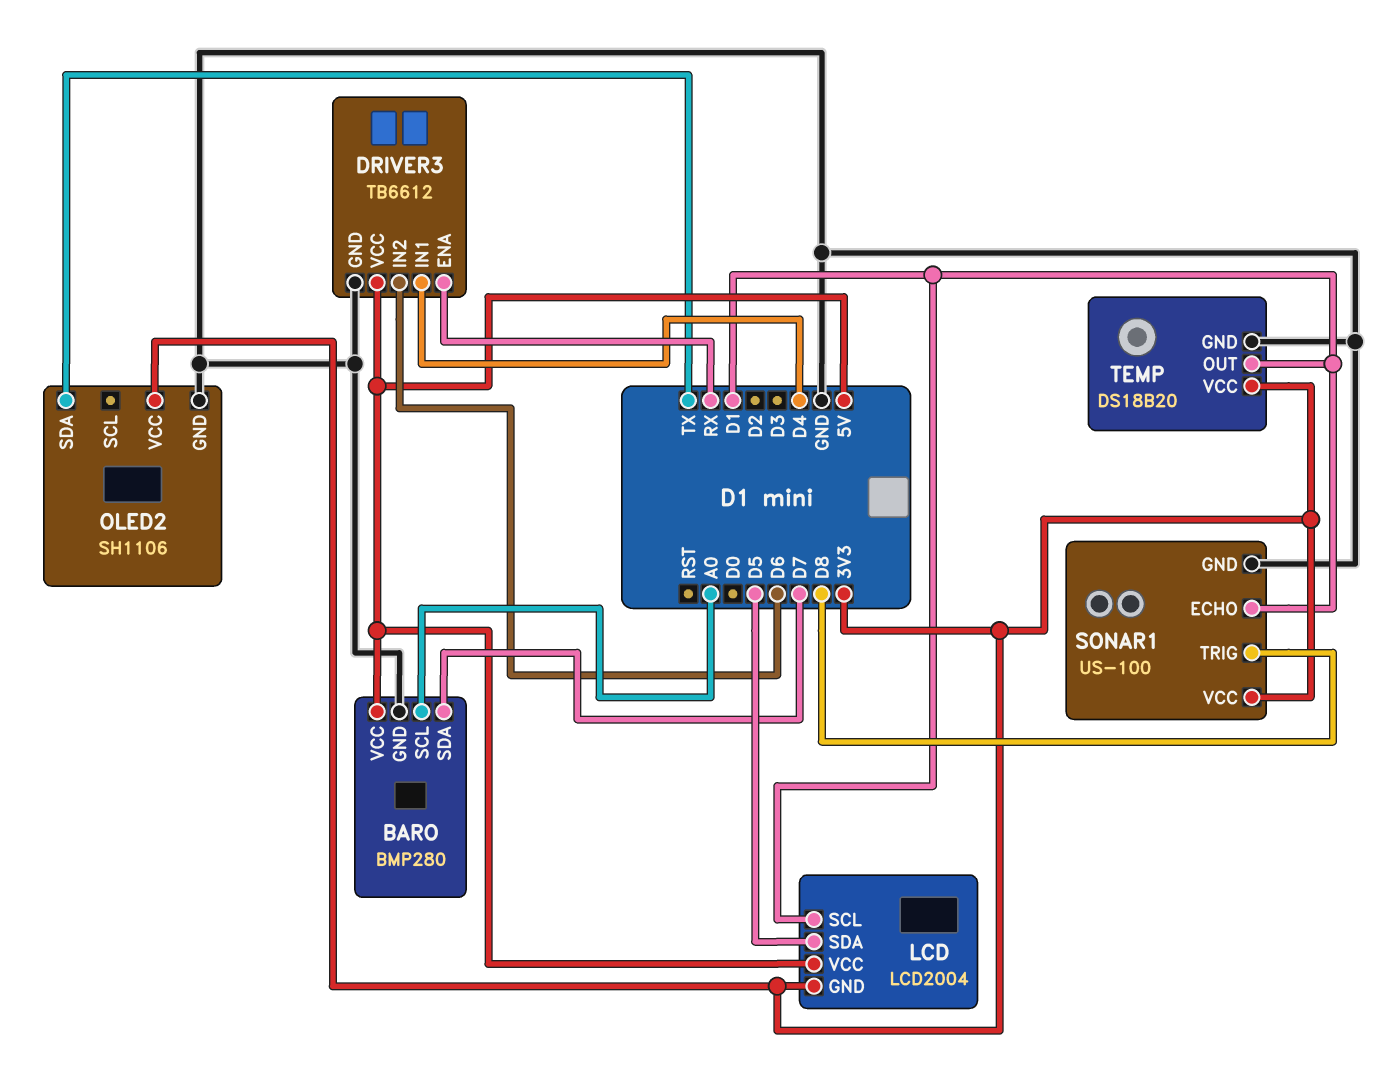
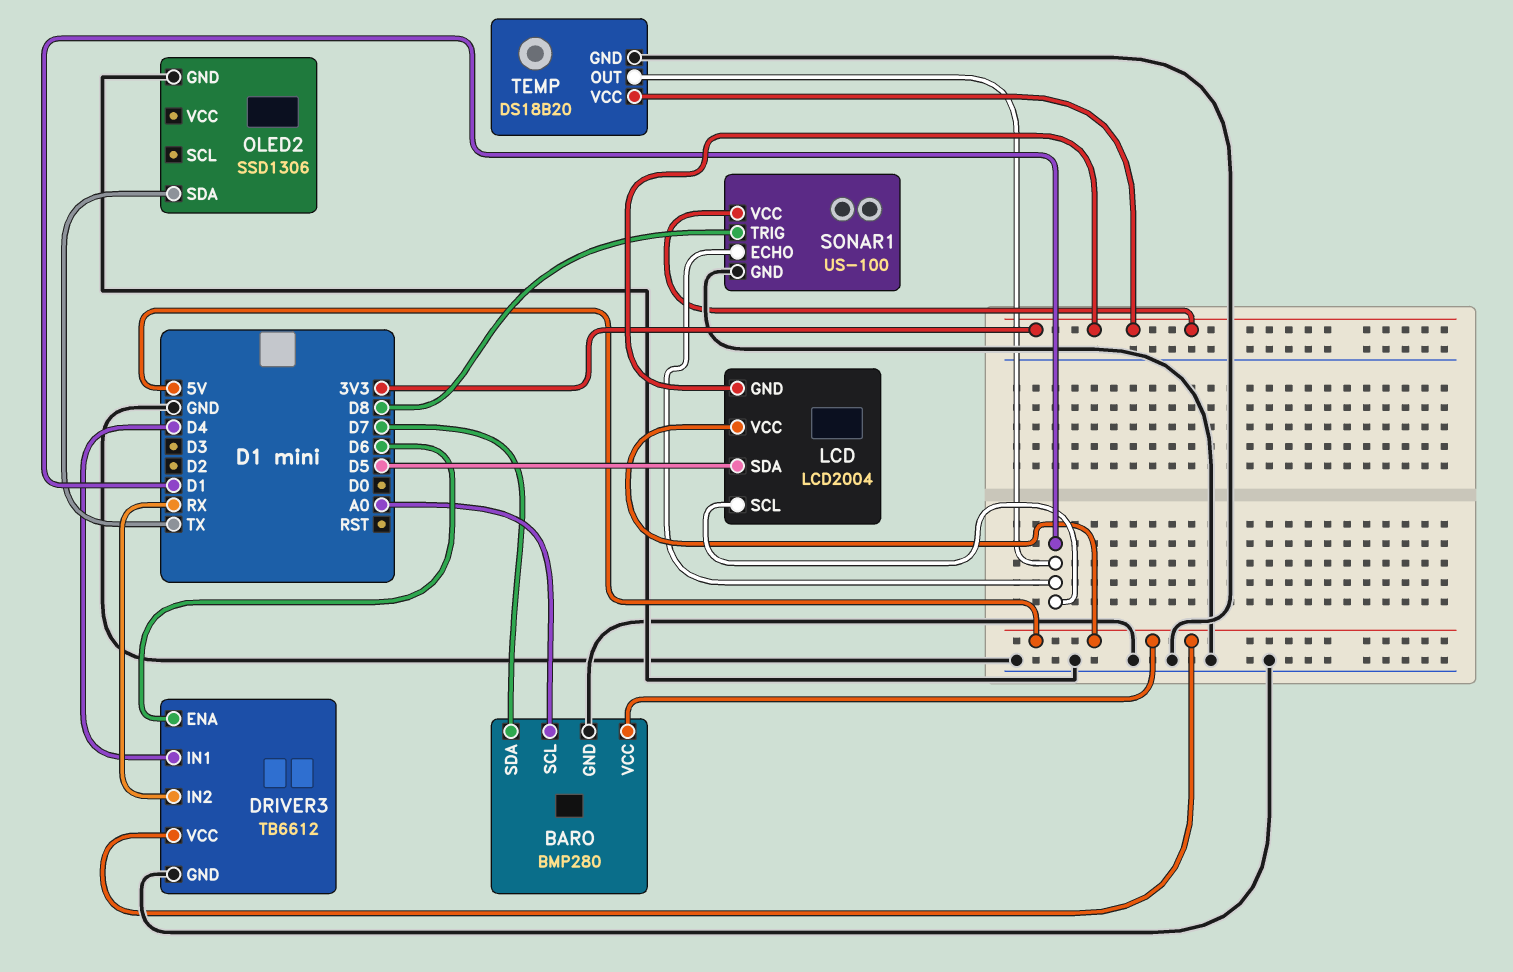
DRIVER3 pin ENA: RX -> D6
DRIVER3 pin IN2: D6 -> RX
OLED2: SH1106 -> SSD1306
OLED2 pin VCC: 3V3 -> none

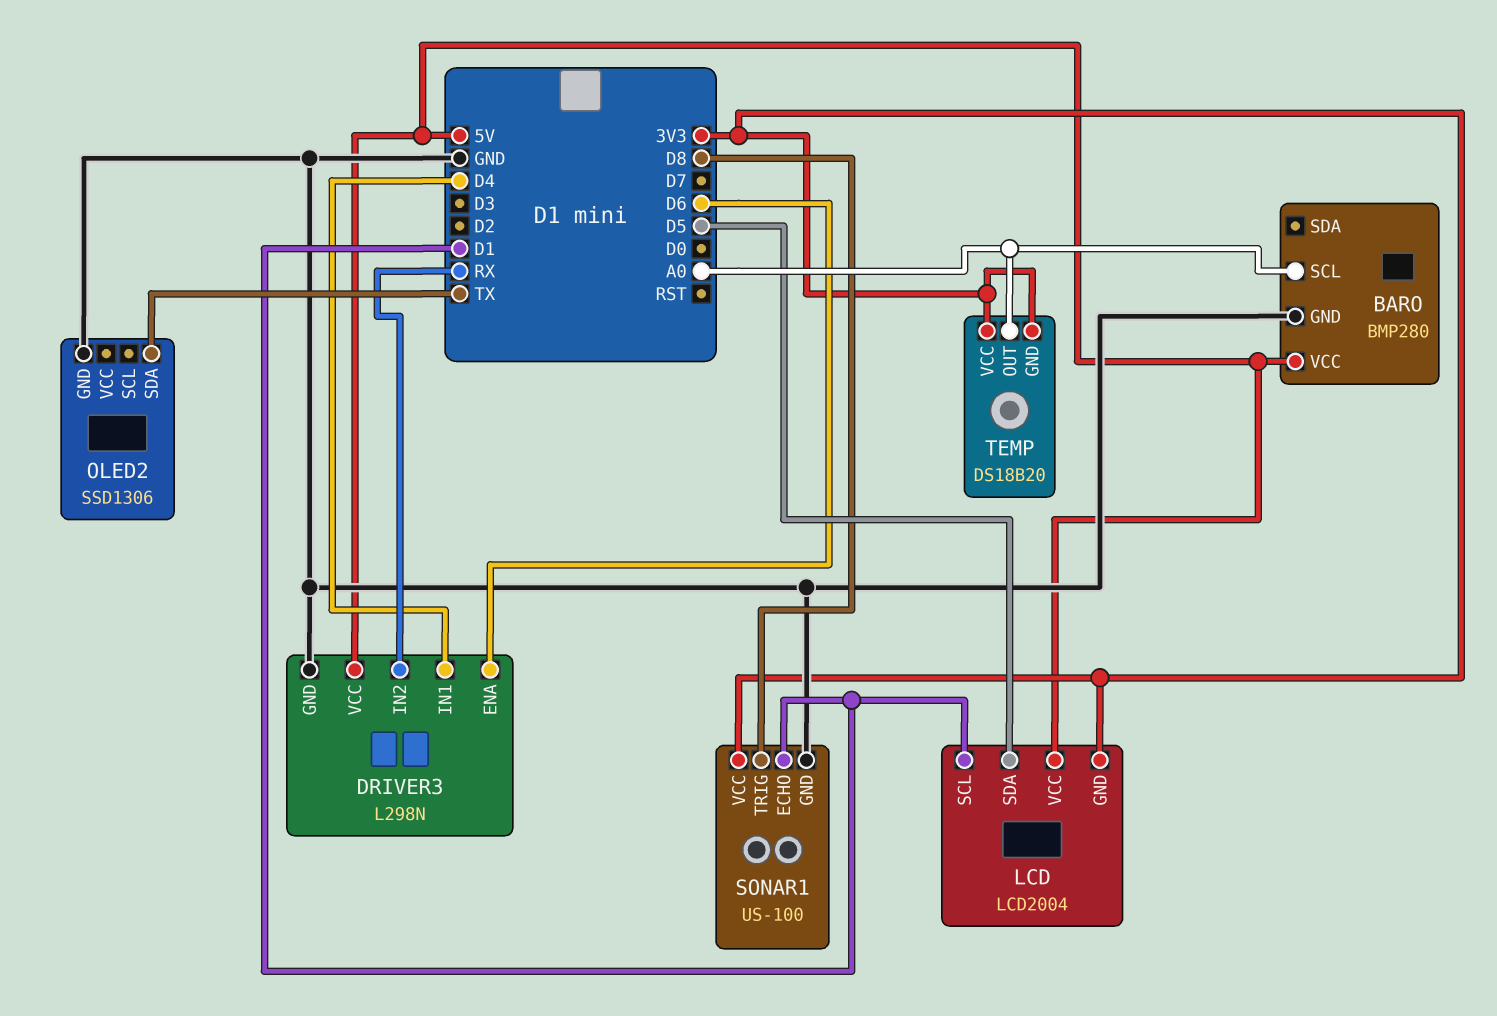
BARO pin SDA: D7 -> none
DRIVER3: TB6612 -> L298N
TEMP pin GND: GND -> 3V3
TEMP pin OUT: D1 -> A0

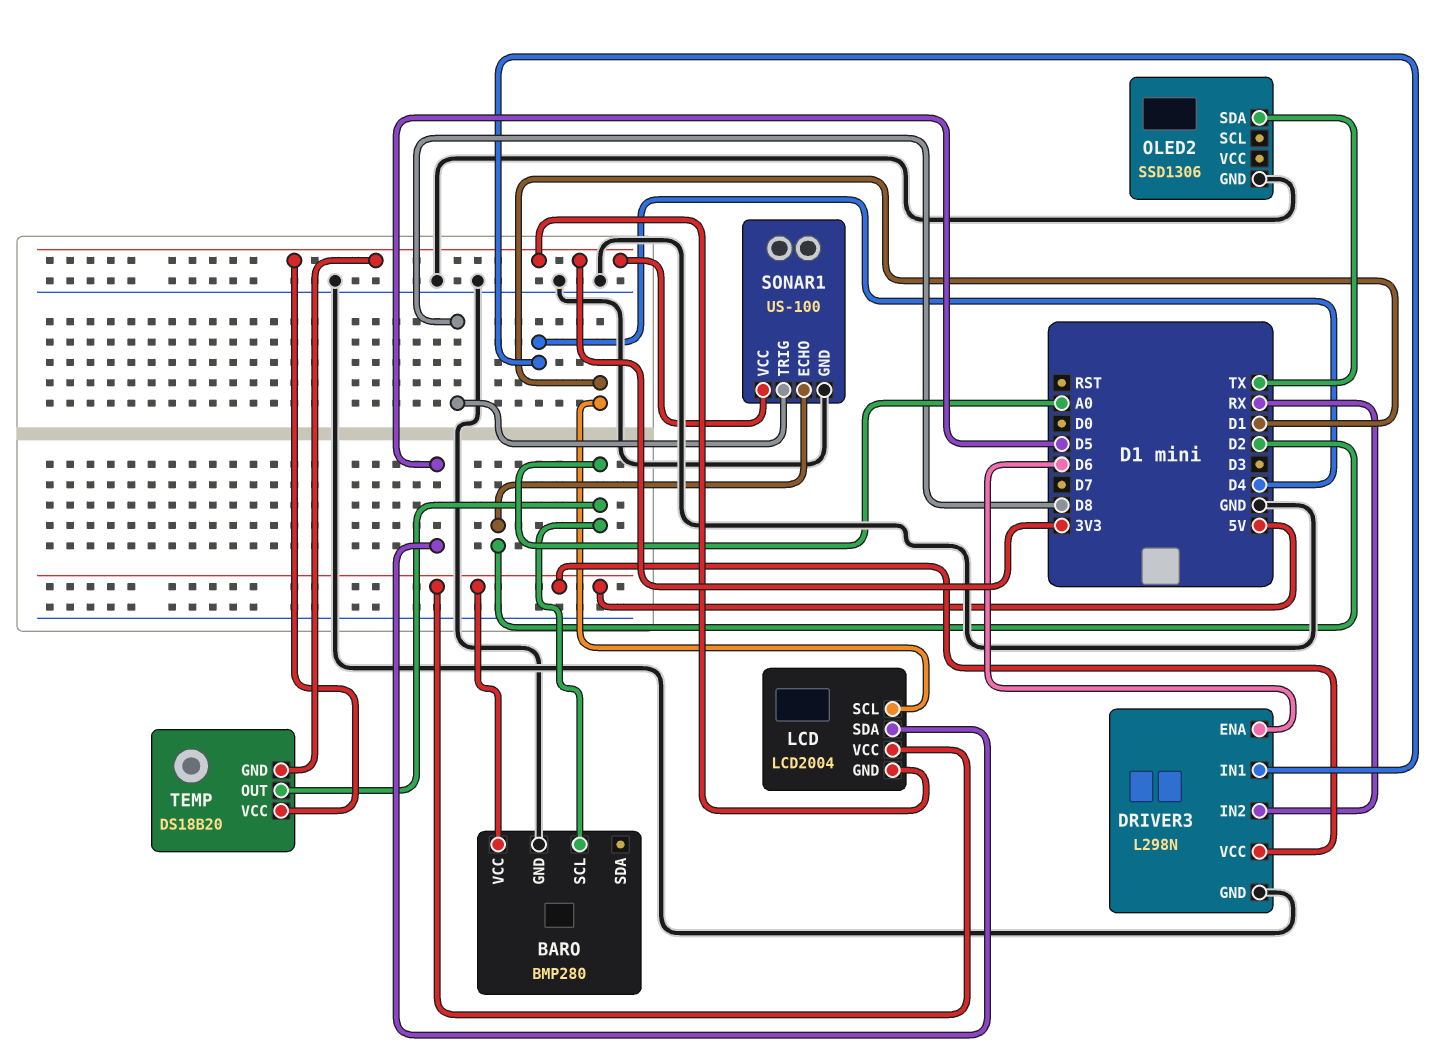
SONAR1 pin ECHO: D1 -> D2

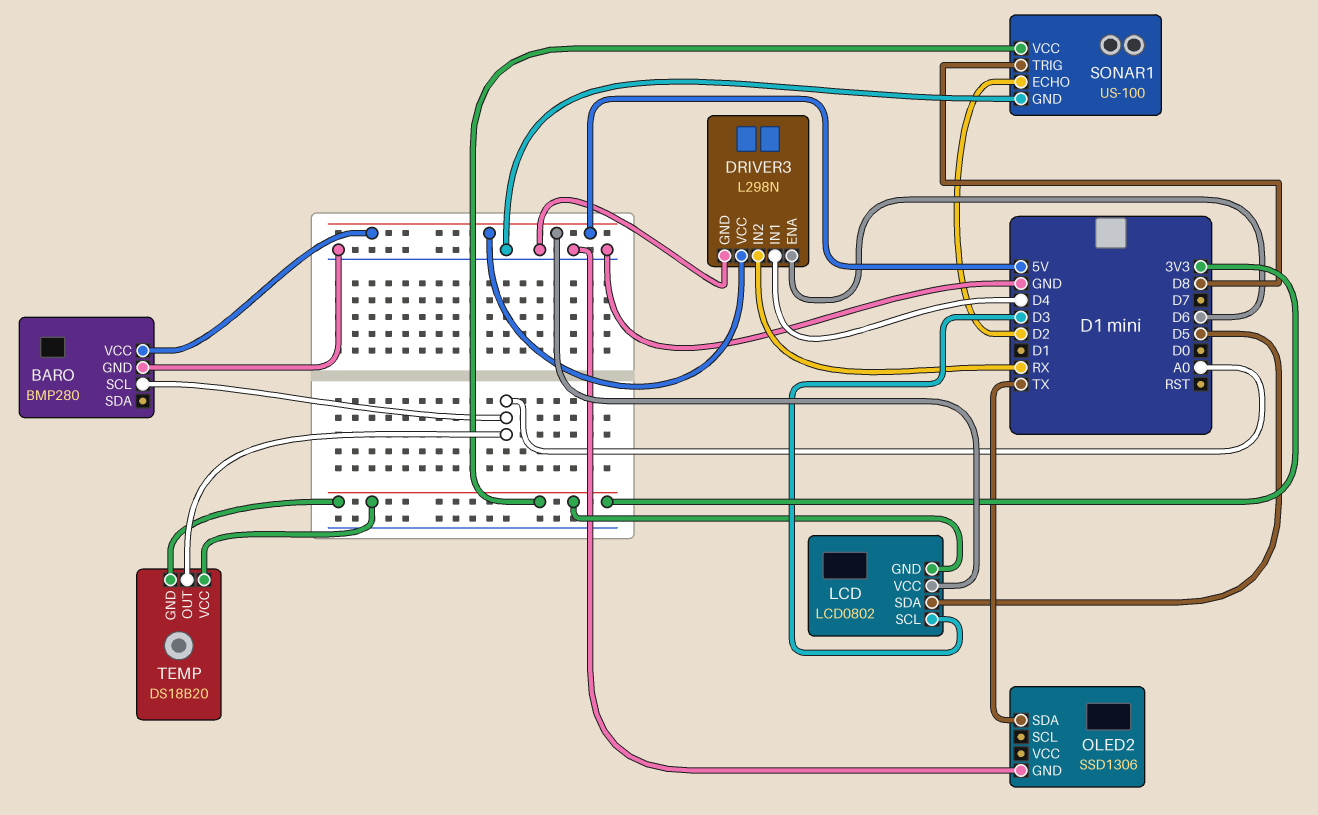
LCD: LCD2004 -> LCD0802
LCD pin SCL: D1 -> D3

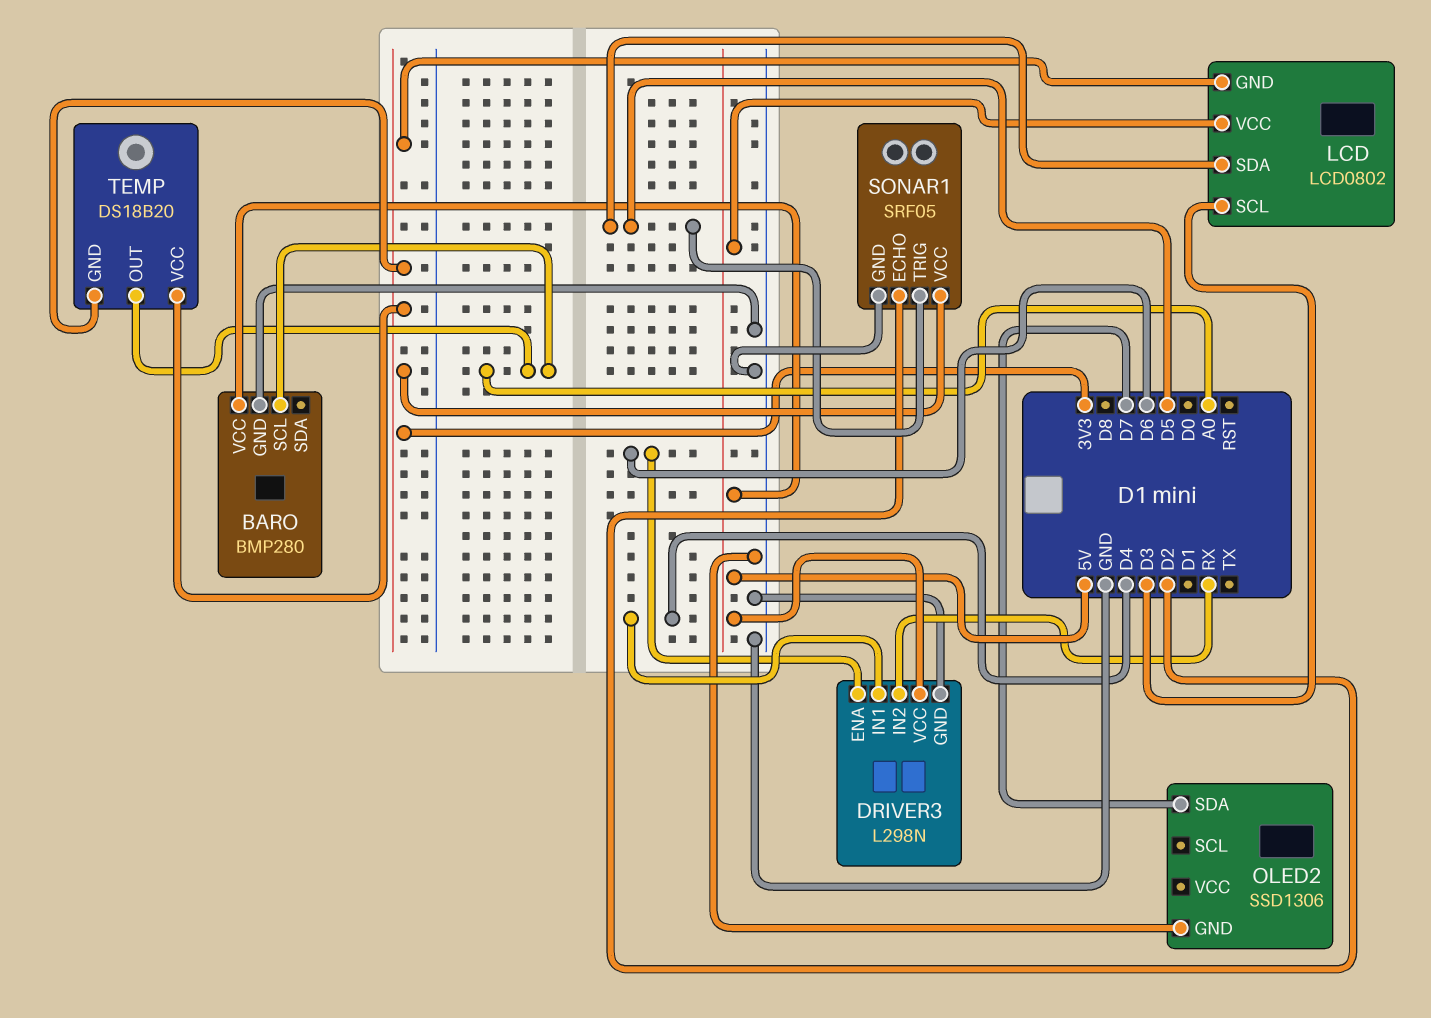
OLED2 pin SDA: TX -> D7
SONAR1: US-100 -> SRF05
SONAR1 pin TRIG: D8 -> D5

